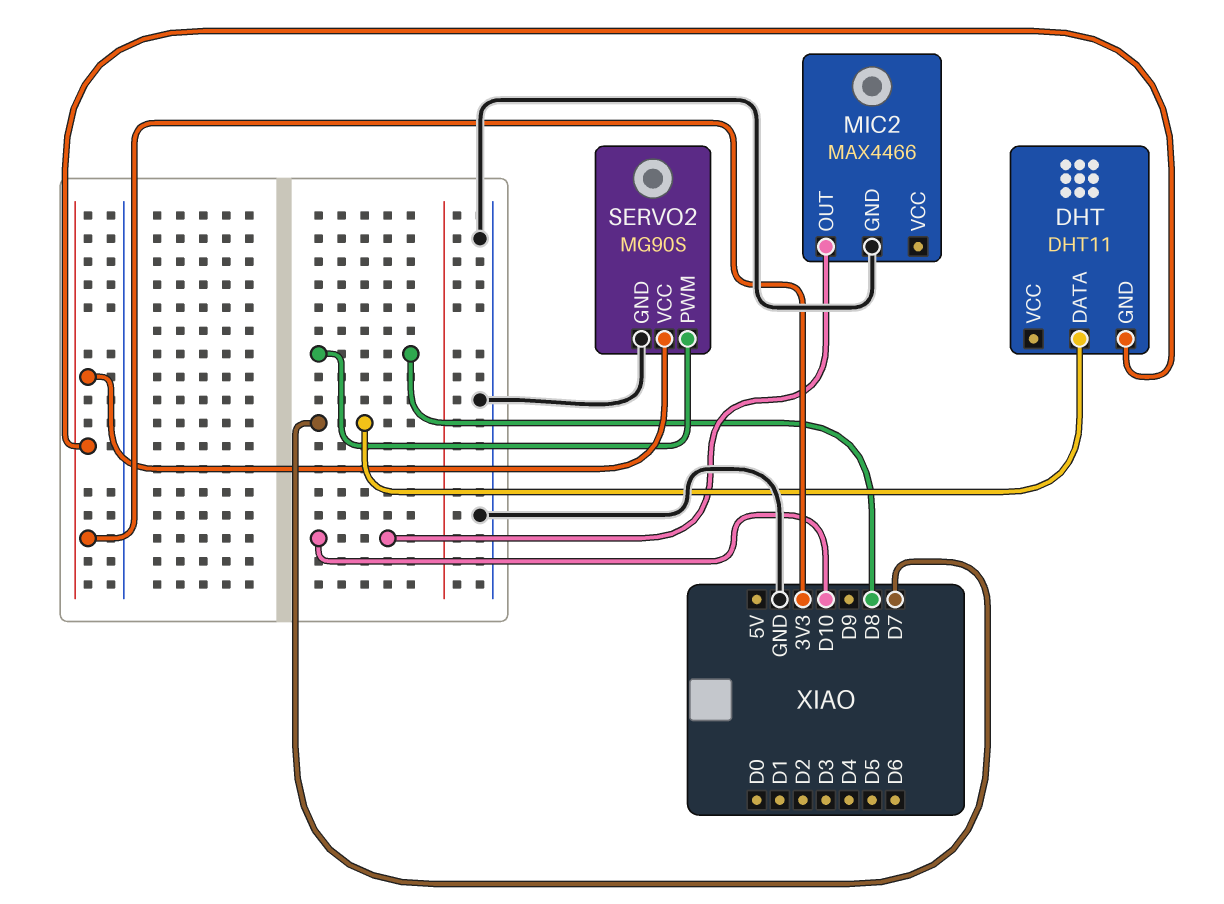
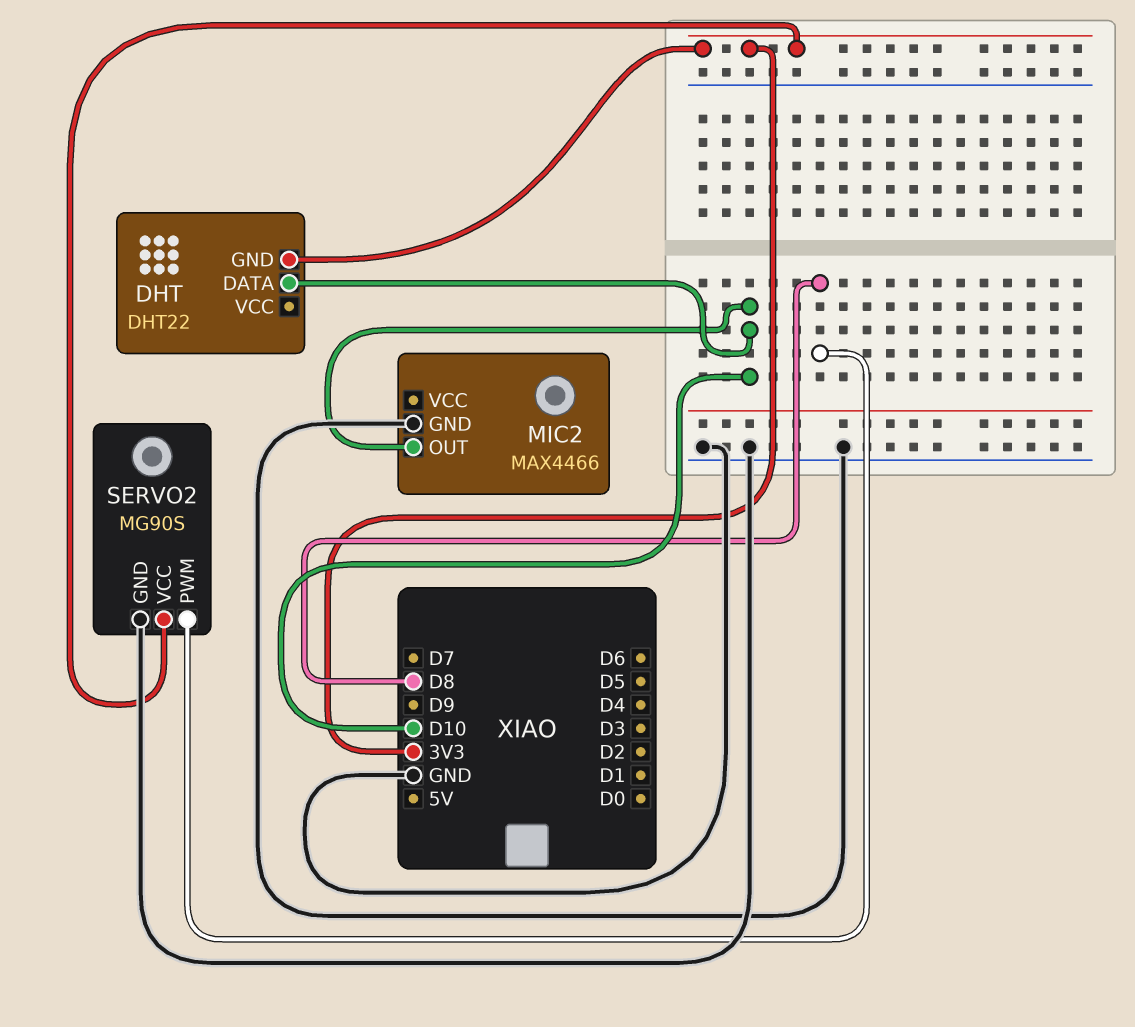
DHT: DHT11 -> DHT22
DHT pin DATA: D7 -> D10

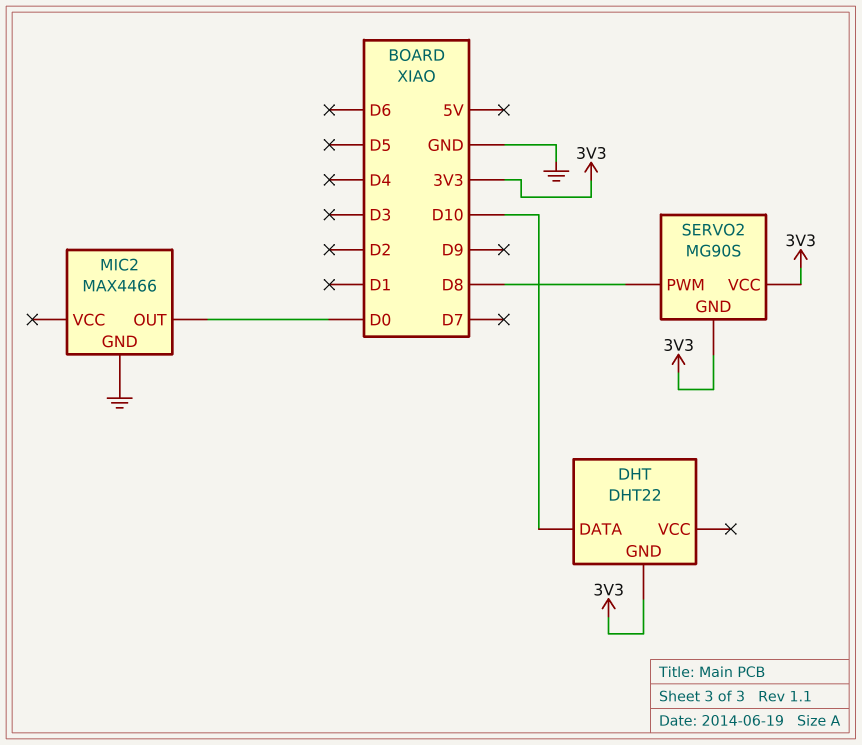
MIC2 pin OUT: D10 -> D0
SERVO2 pin GND: GND -> 3V3

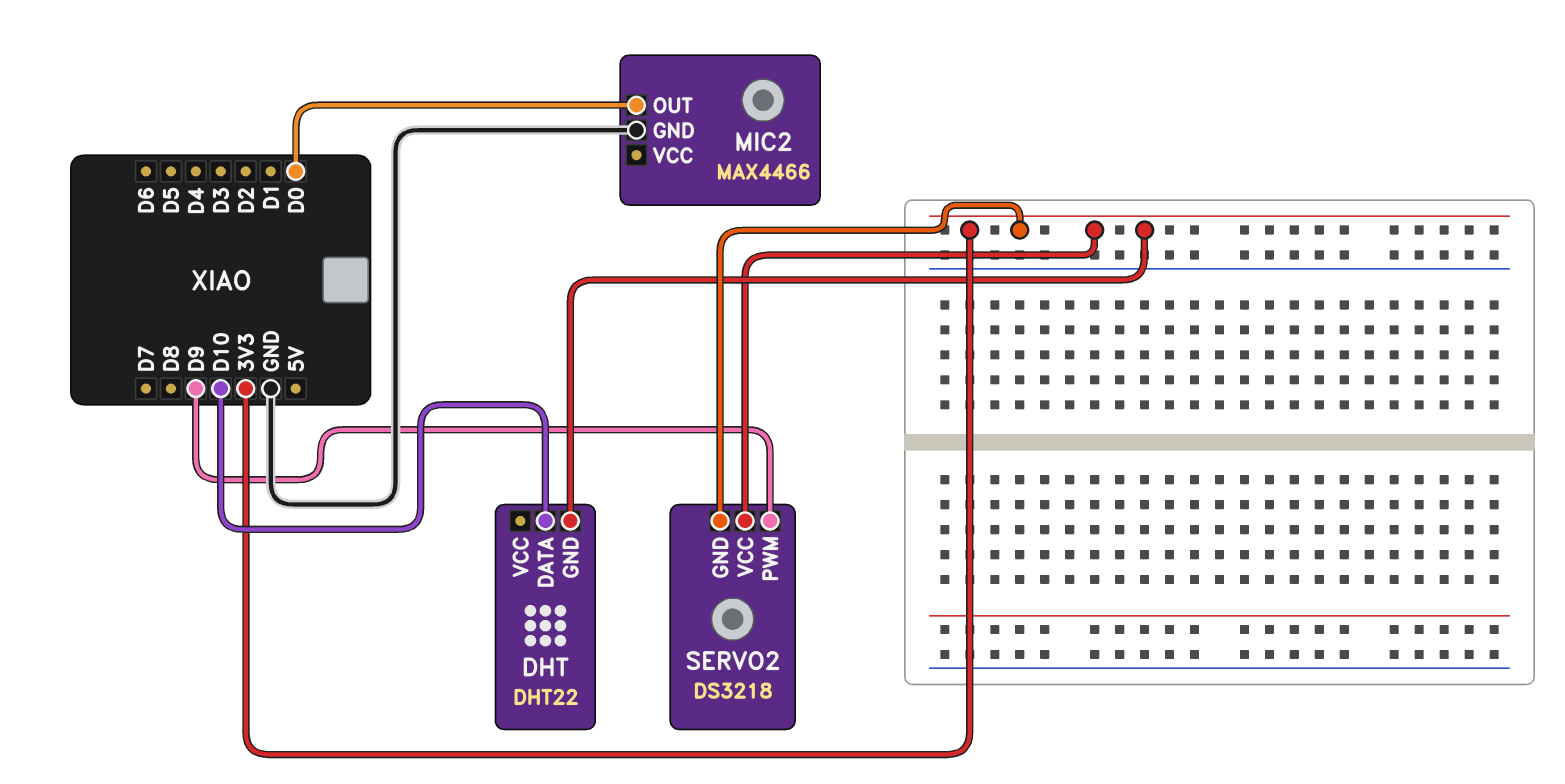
SERVO2: MG90S -> DS3218
SERVO2 pin PWM: D8 -> D9

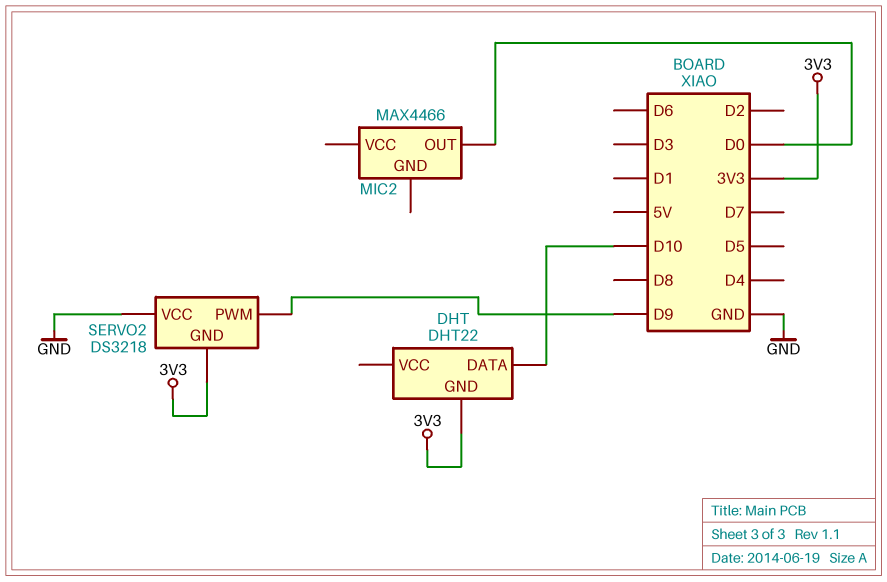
MIC2 pin GND: GND -> none
SERVO2 pin VCC: 3V3 -> GND

